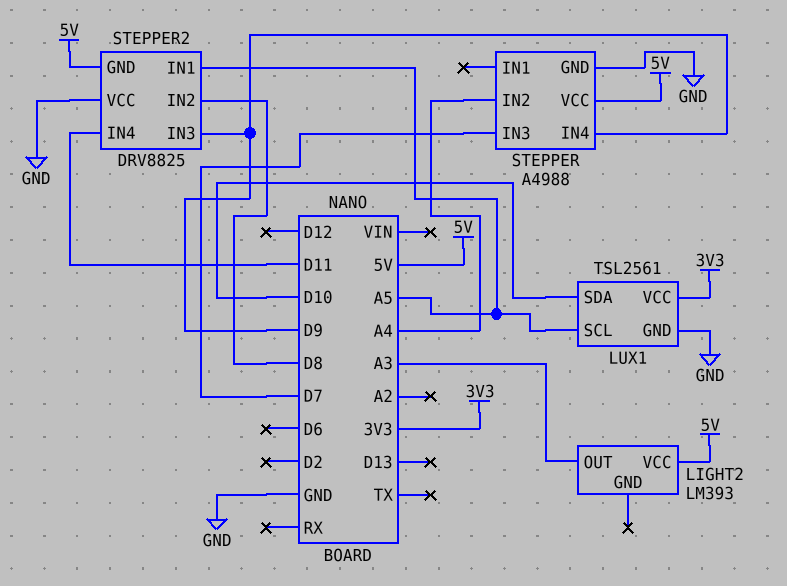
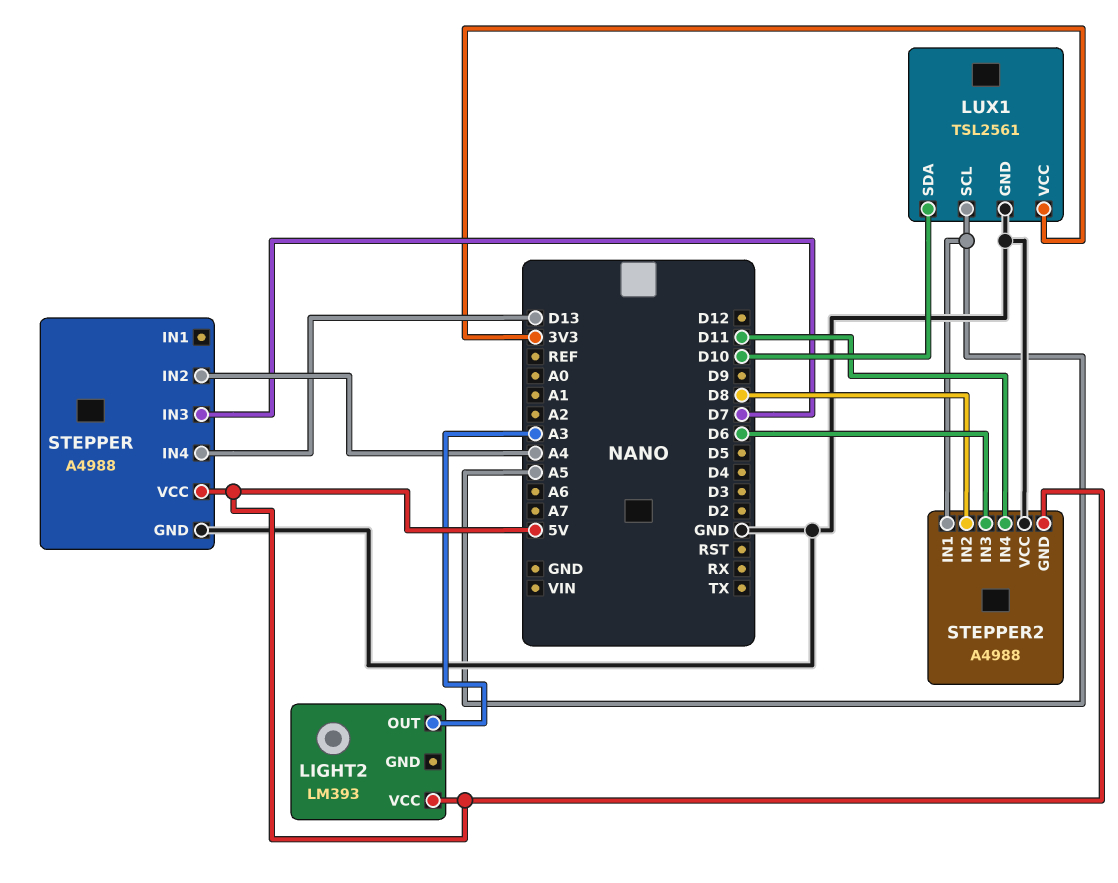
STEPPER pin IN4: D9 -> D13
STEPPER2: DRV8825 -> A4988
STEPPER2 pin IN3: D9 -> D6

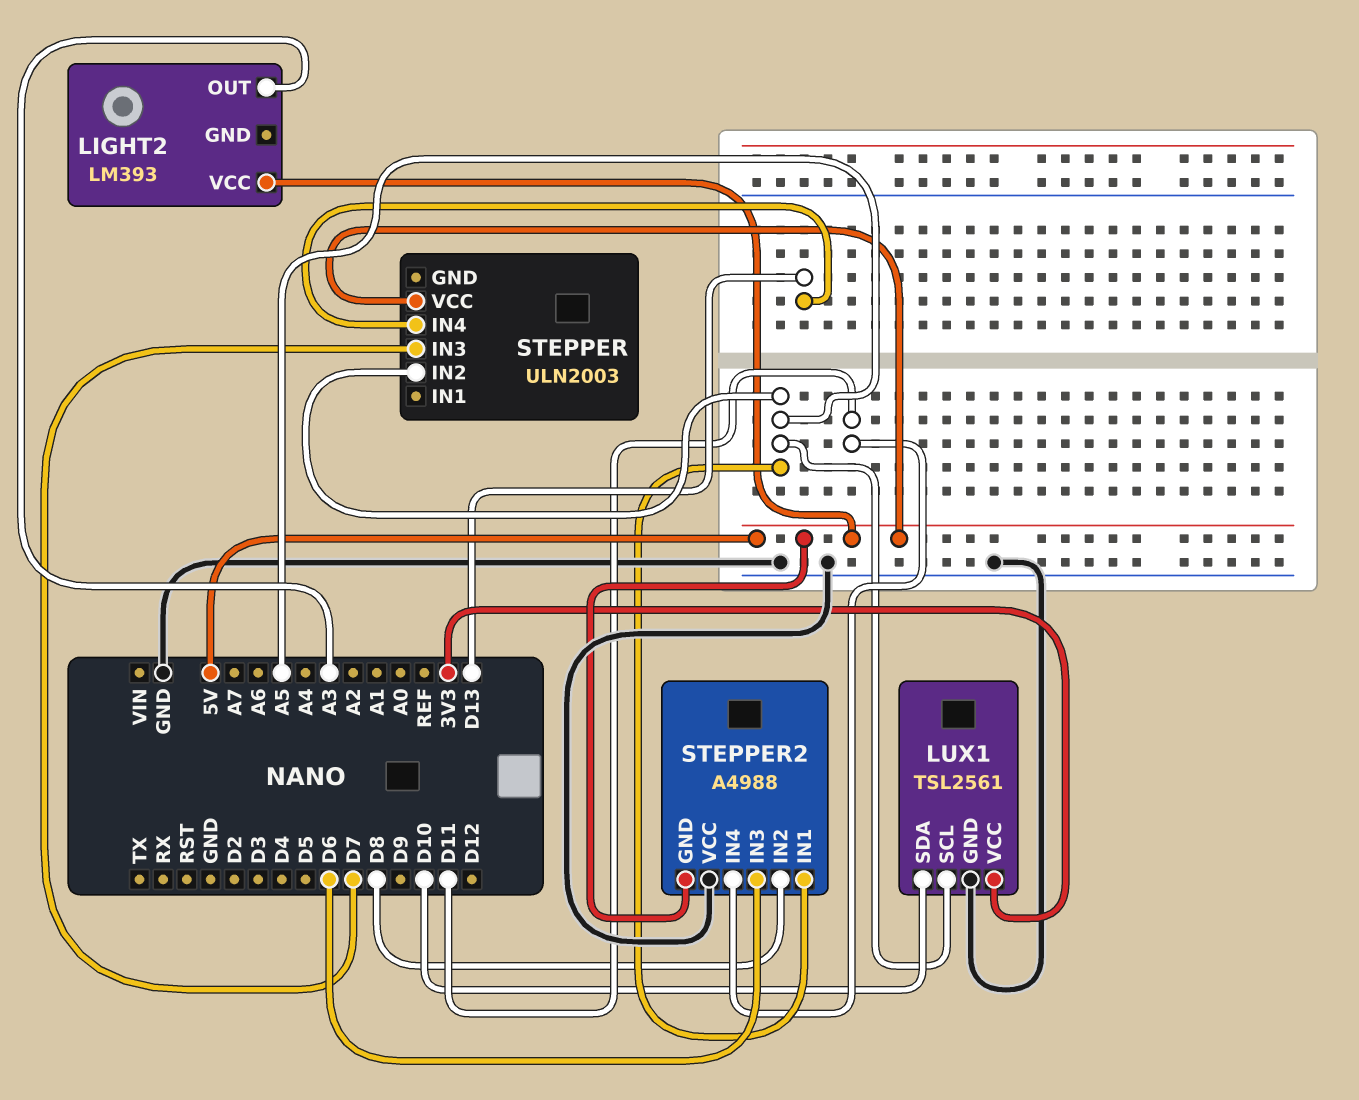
STEPPER: A4988 -> ULN2003
STEPPER pin GND: GND -> none
STEPPER pin IN2: A4 -> A5

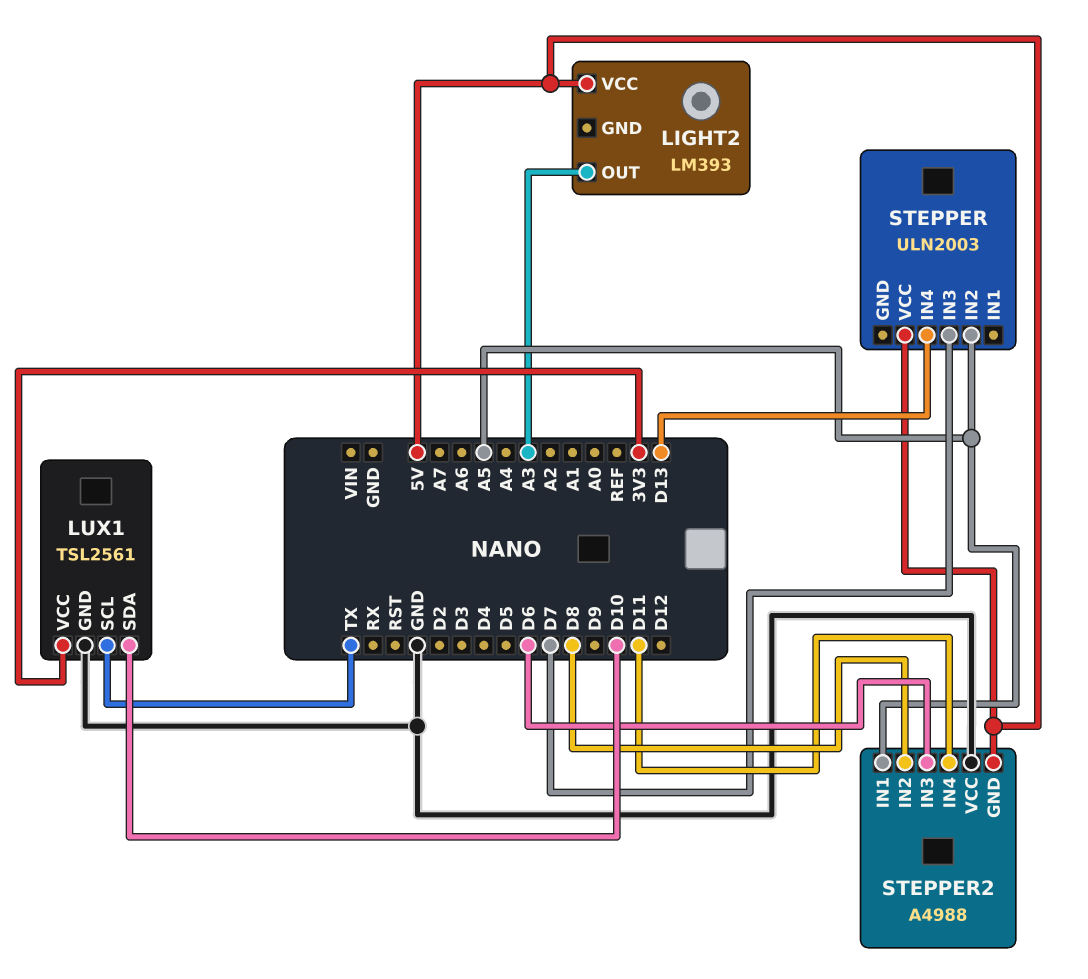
LUX1 pin SCL: A5 -> TX

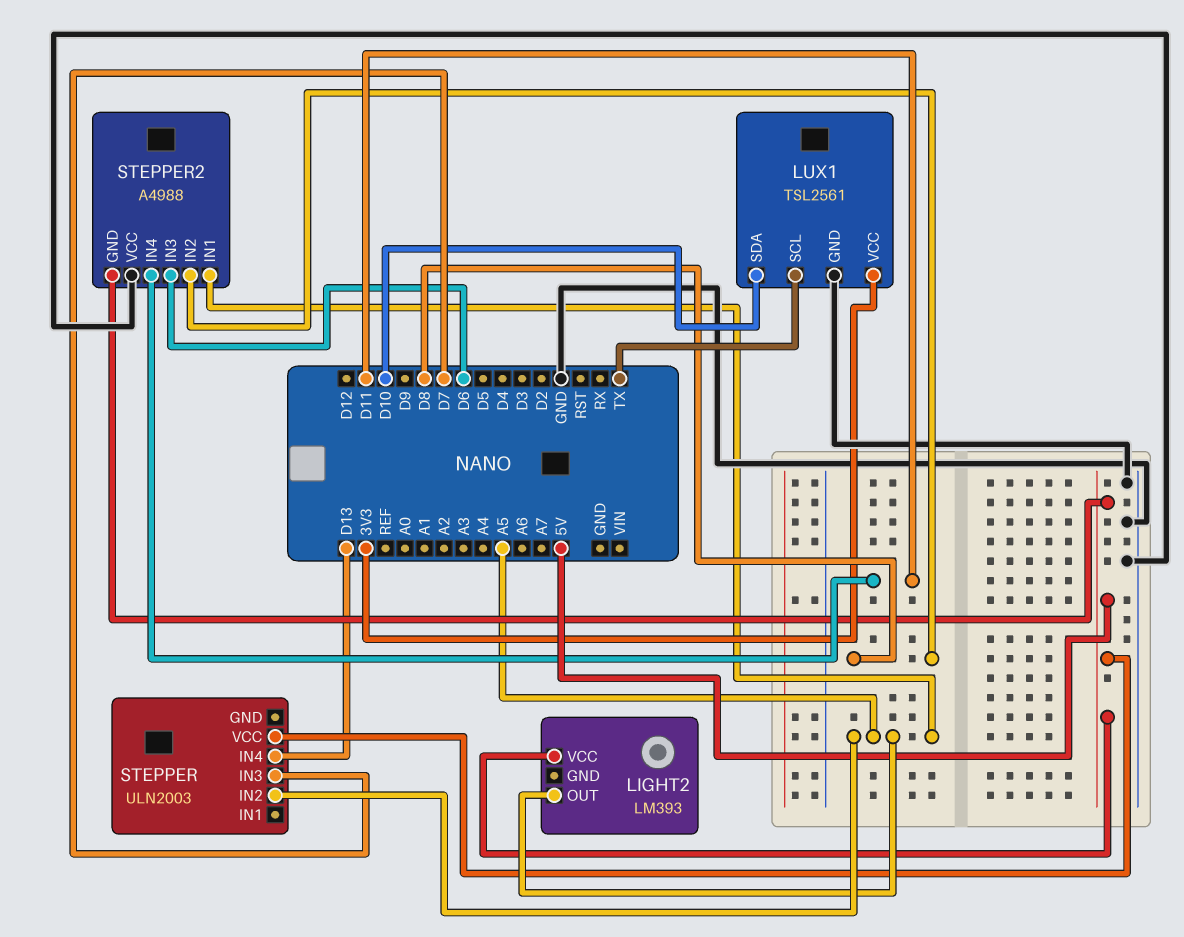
LIGHT2 pin OUT: A3 -> A5

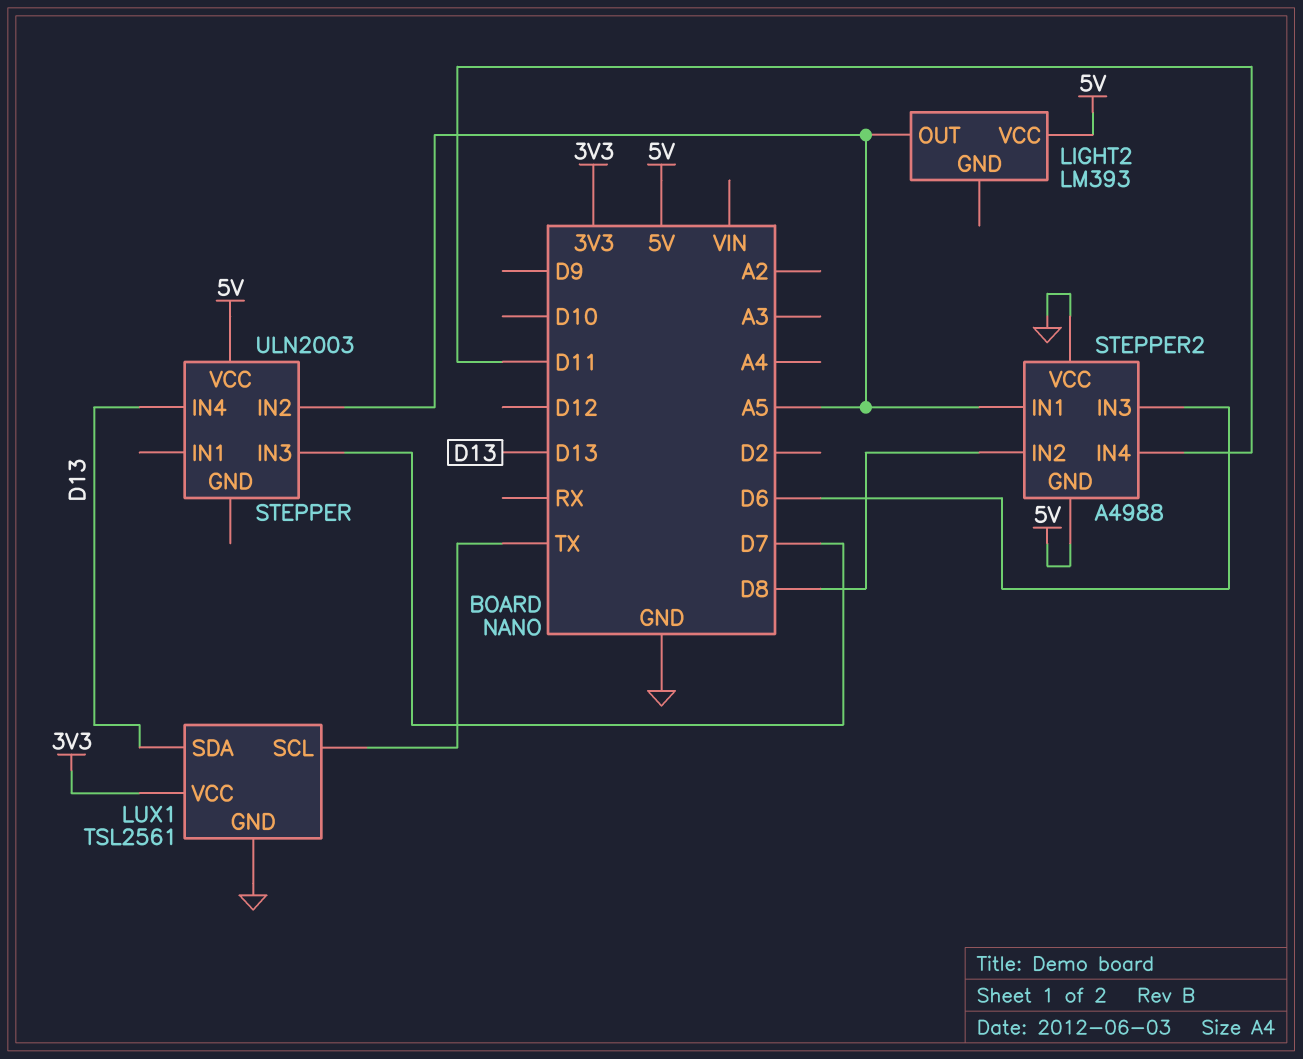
LUX1 pin SDA: D10 -> D13

